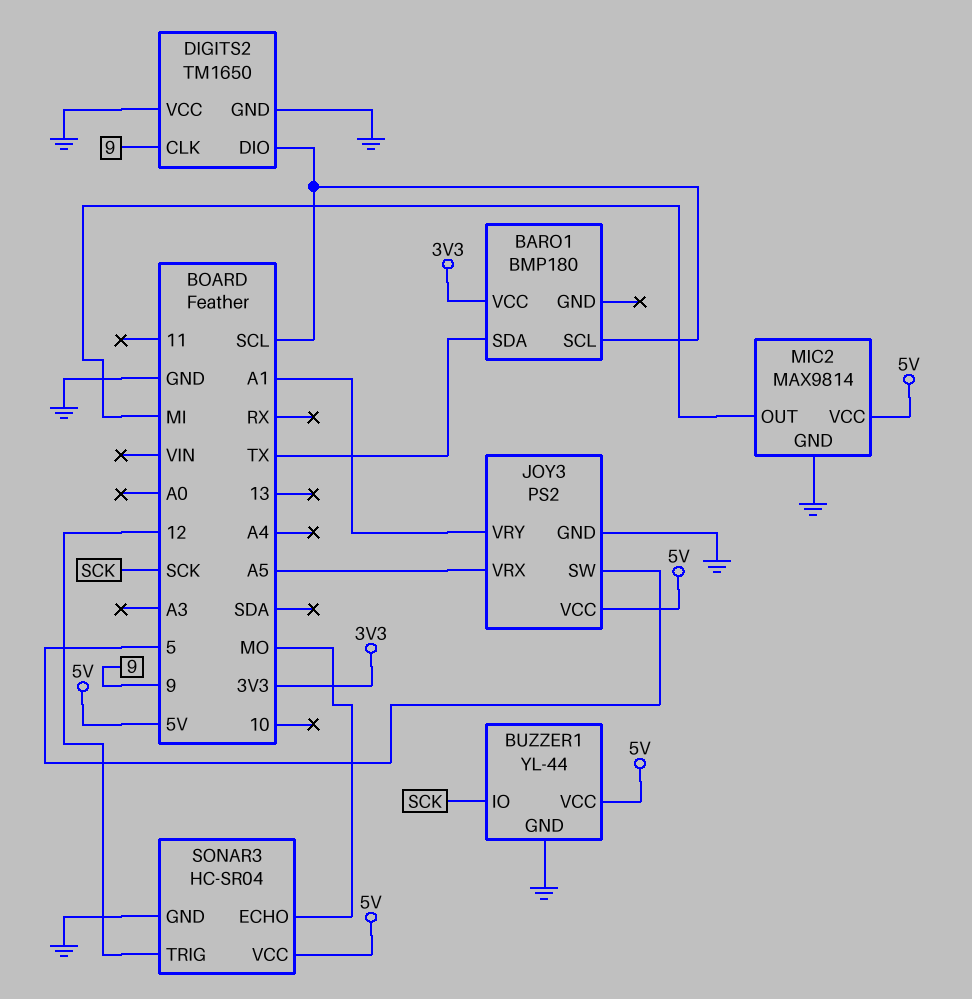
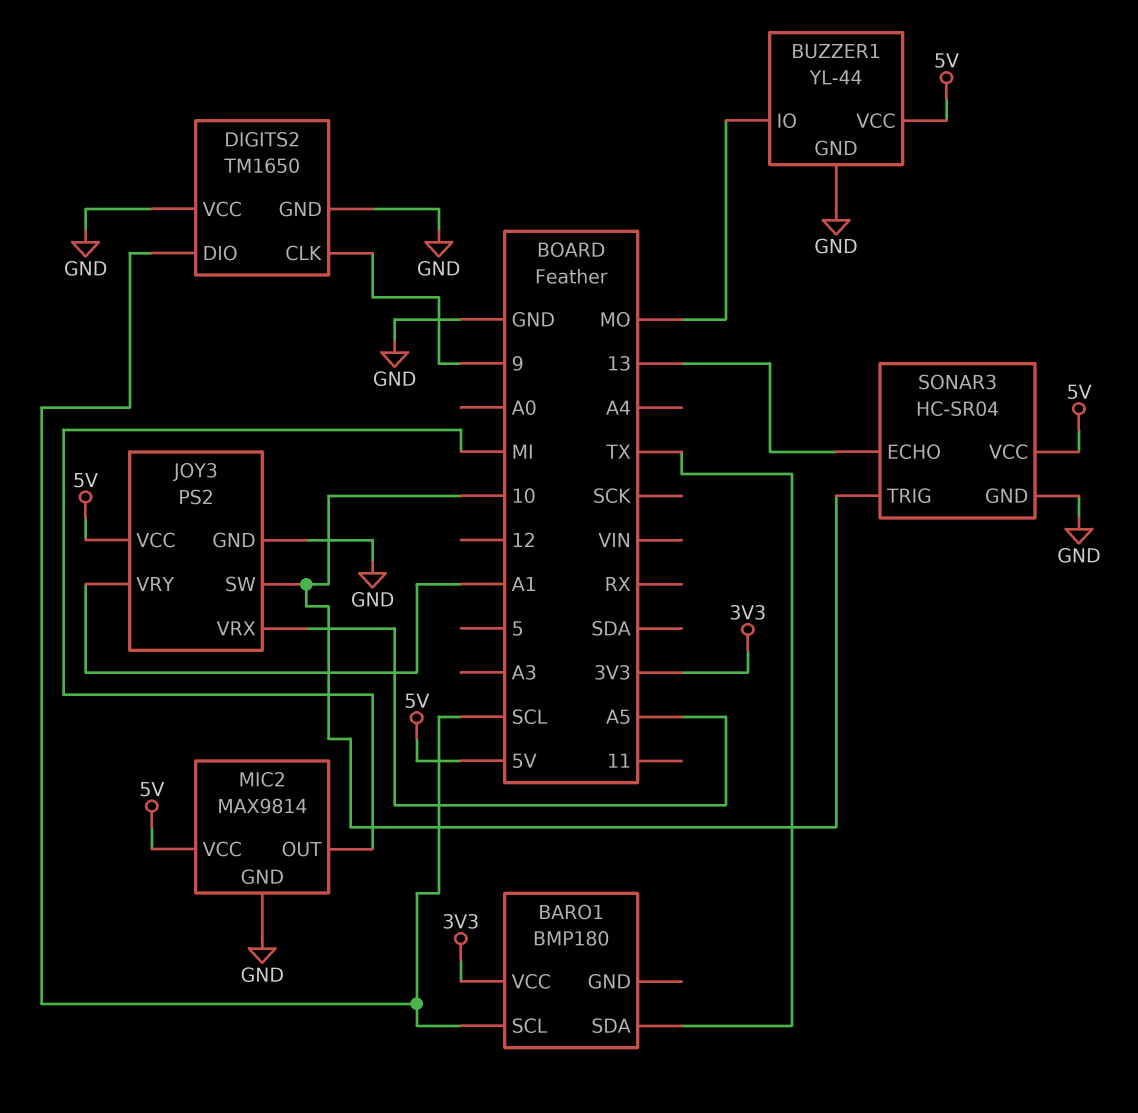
BUZZER1 pin IO: SCK -> MO
JOY3 pin SW: 5 -> 10
SONAR3 pin ECHO: MO -> 13
SONAR3 pin TRIG: 12 -> 10

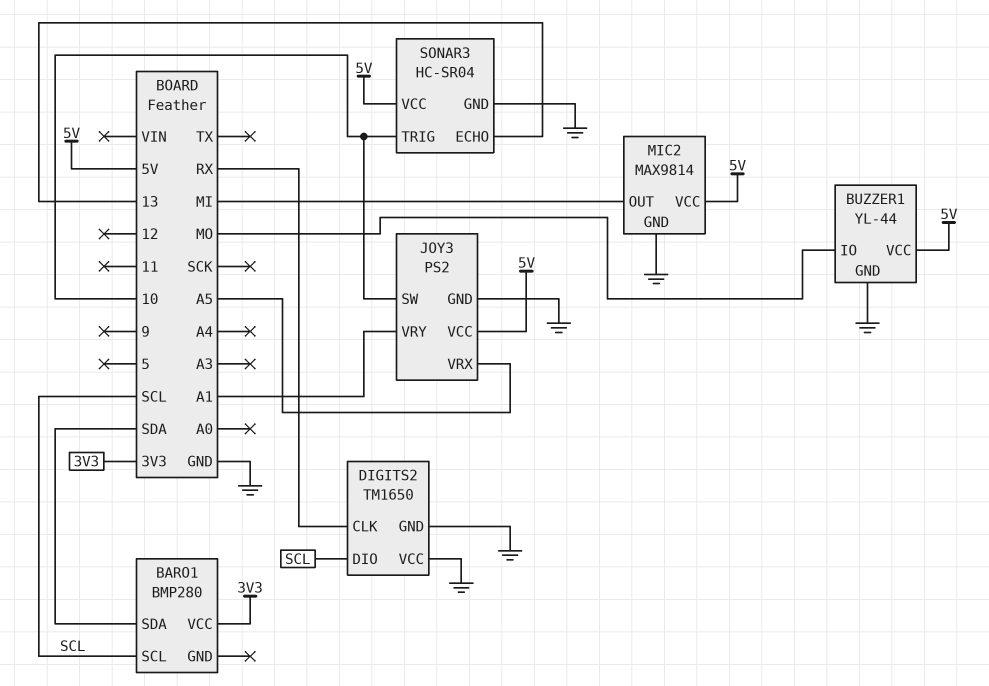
BARO1: BMP180 -> BMP280
BARO1 pin SDA: TX -> SDA
DIGITS2 pin CLK: 9 -> RX

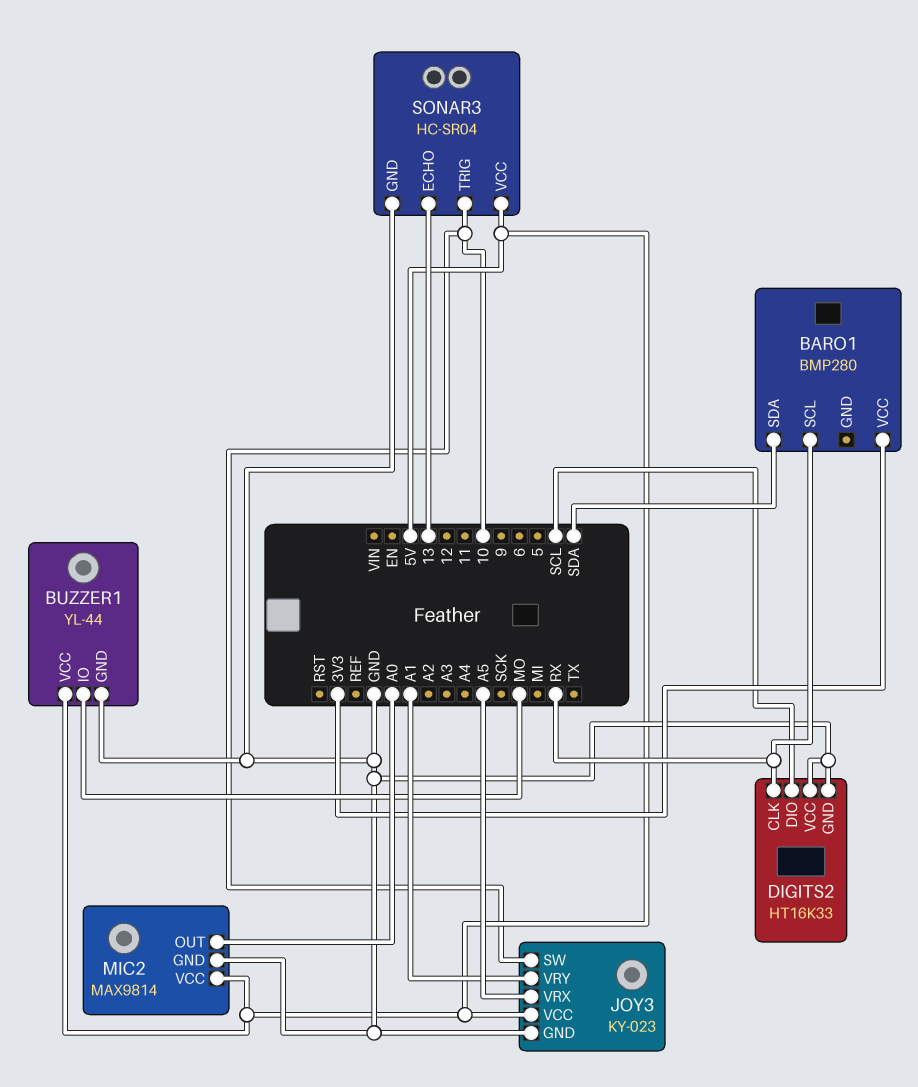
BARO1 pin SCL: SCL -> RX
DIGITS2: TM1650 -> HT16K33
JOY3: PS2 -> KY-023
MIC2 pin OUT: MI -> A0

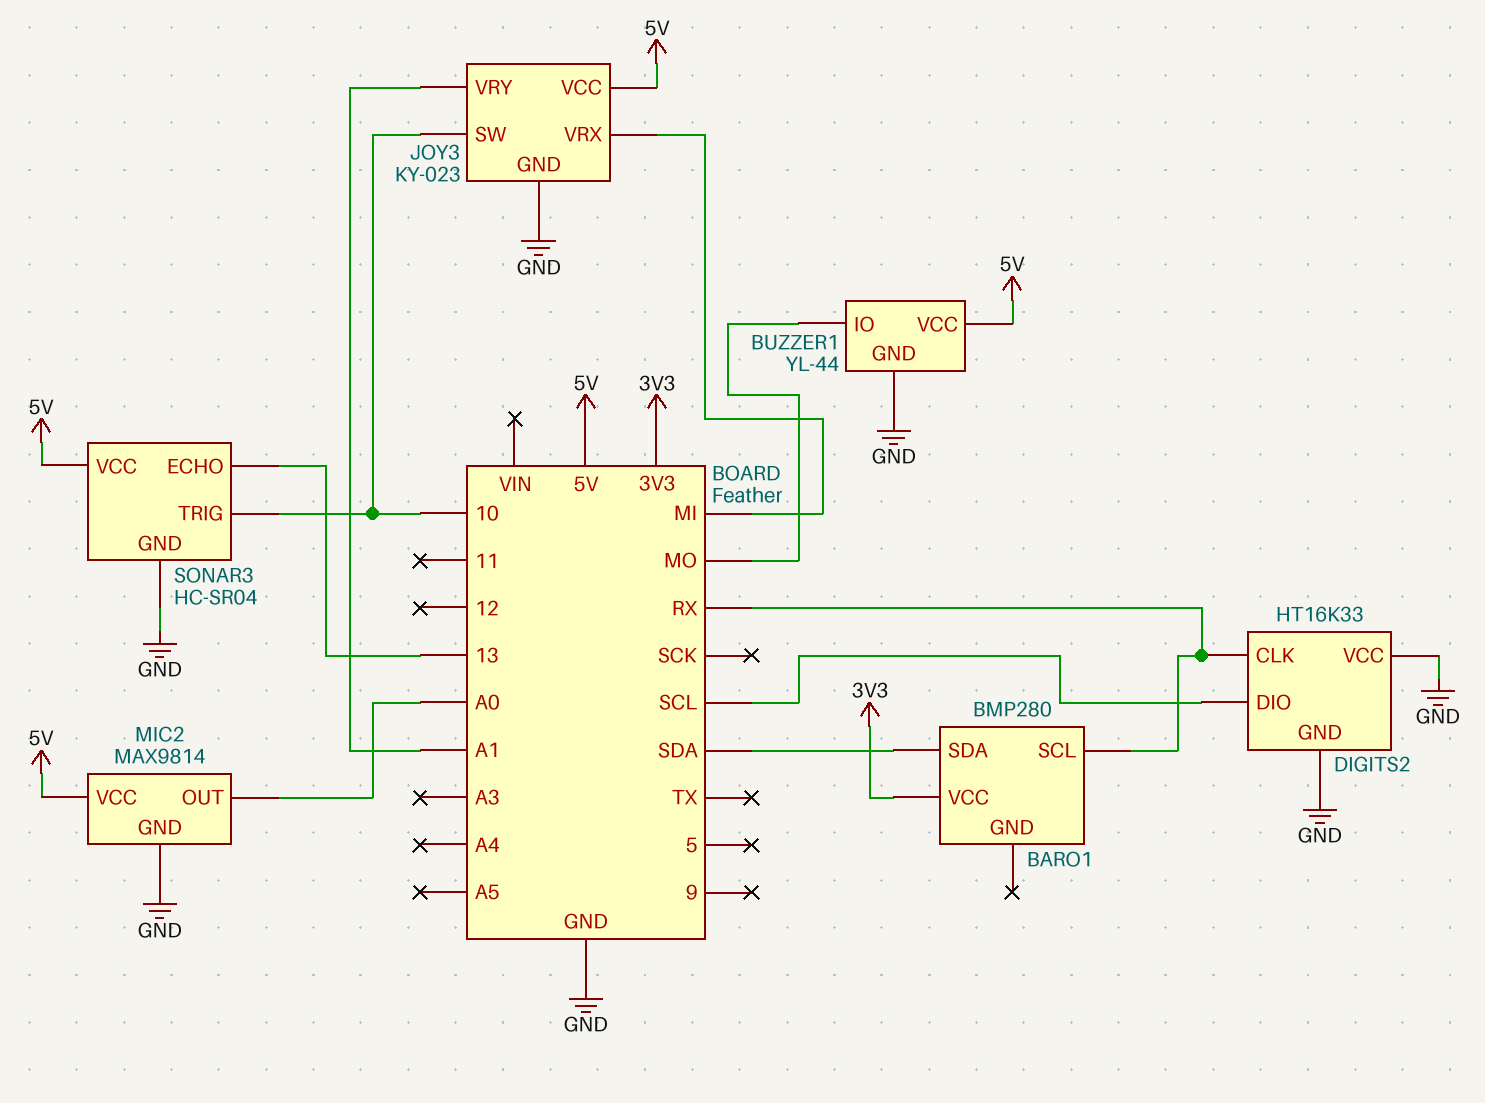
JOY3 pin VRX: A5 -> MI

